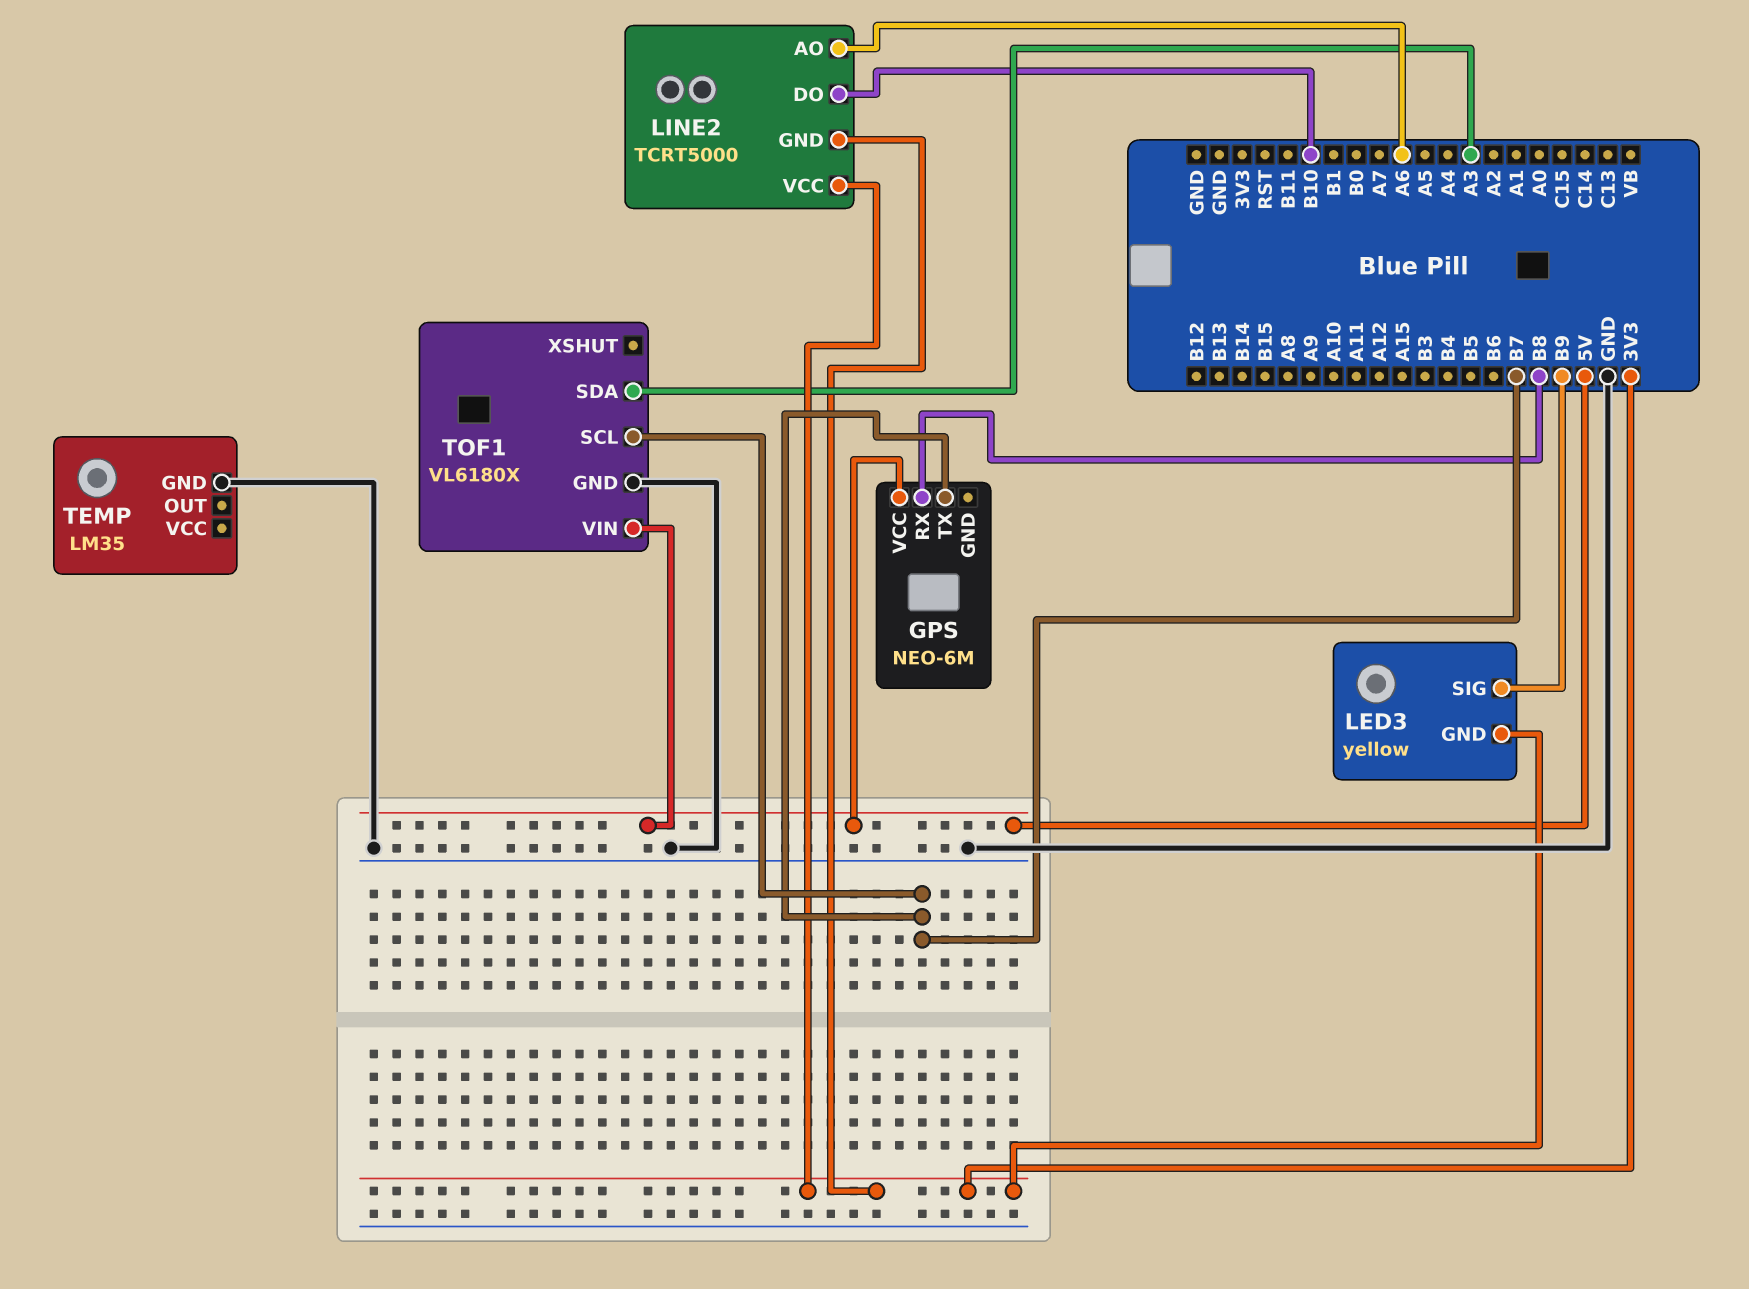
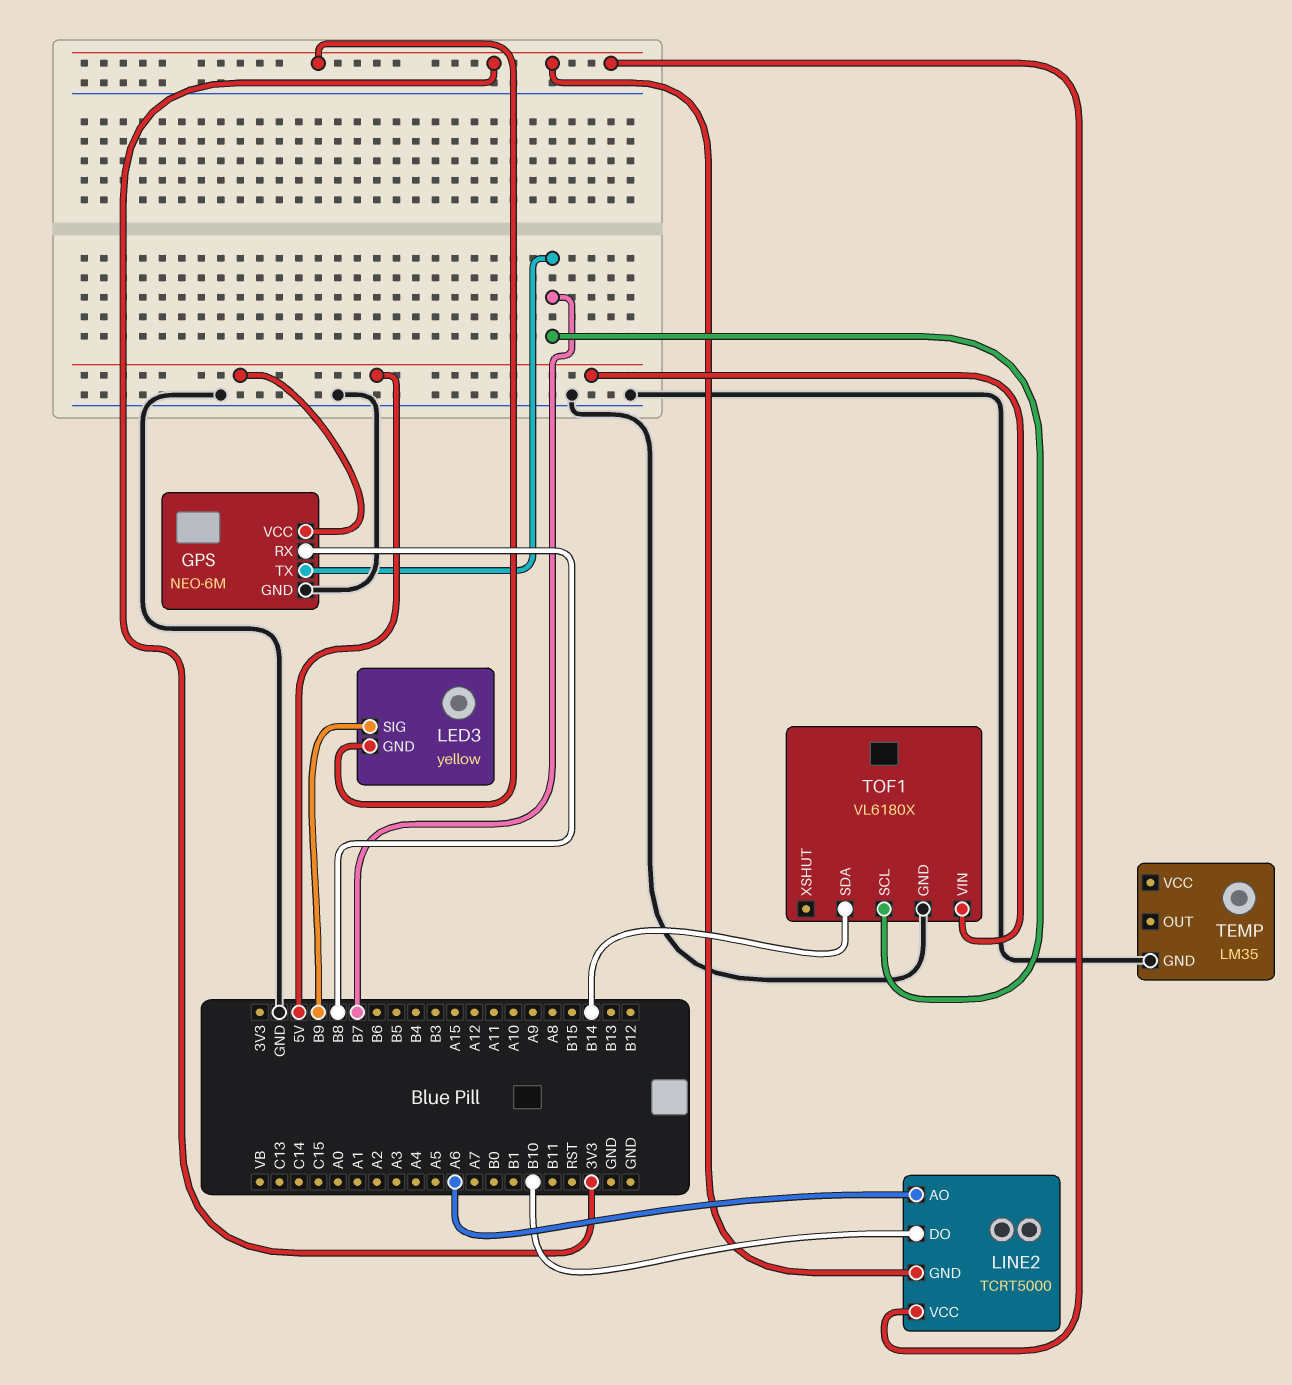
GPS pin GND: none -> GND
TOF1 pin SDA: A3 -> B14

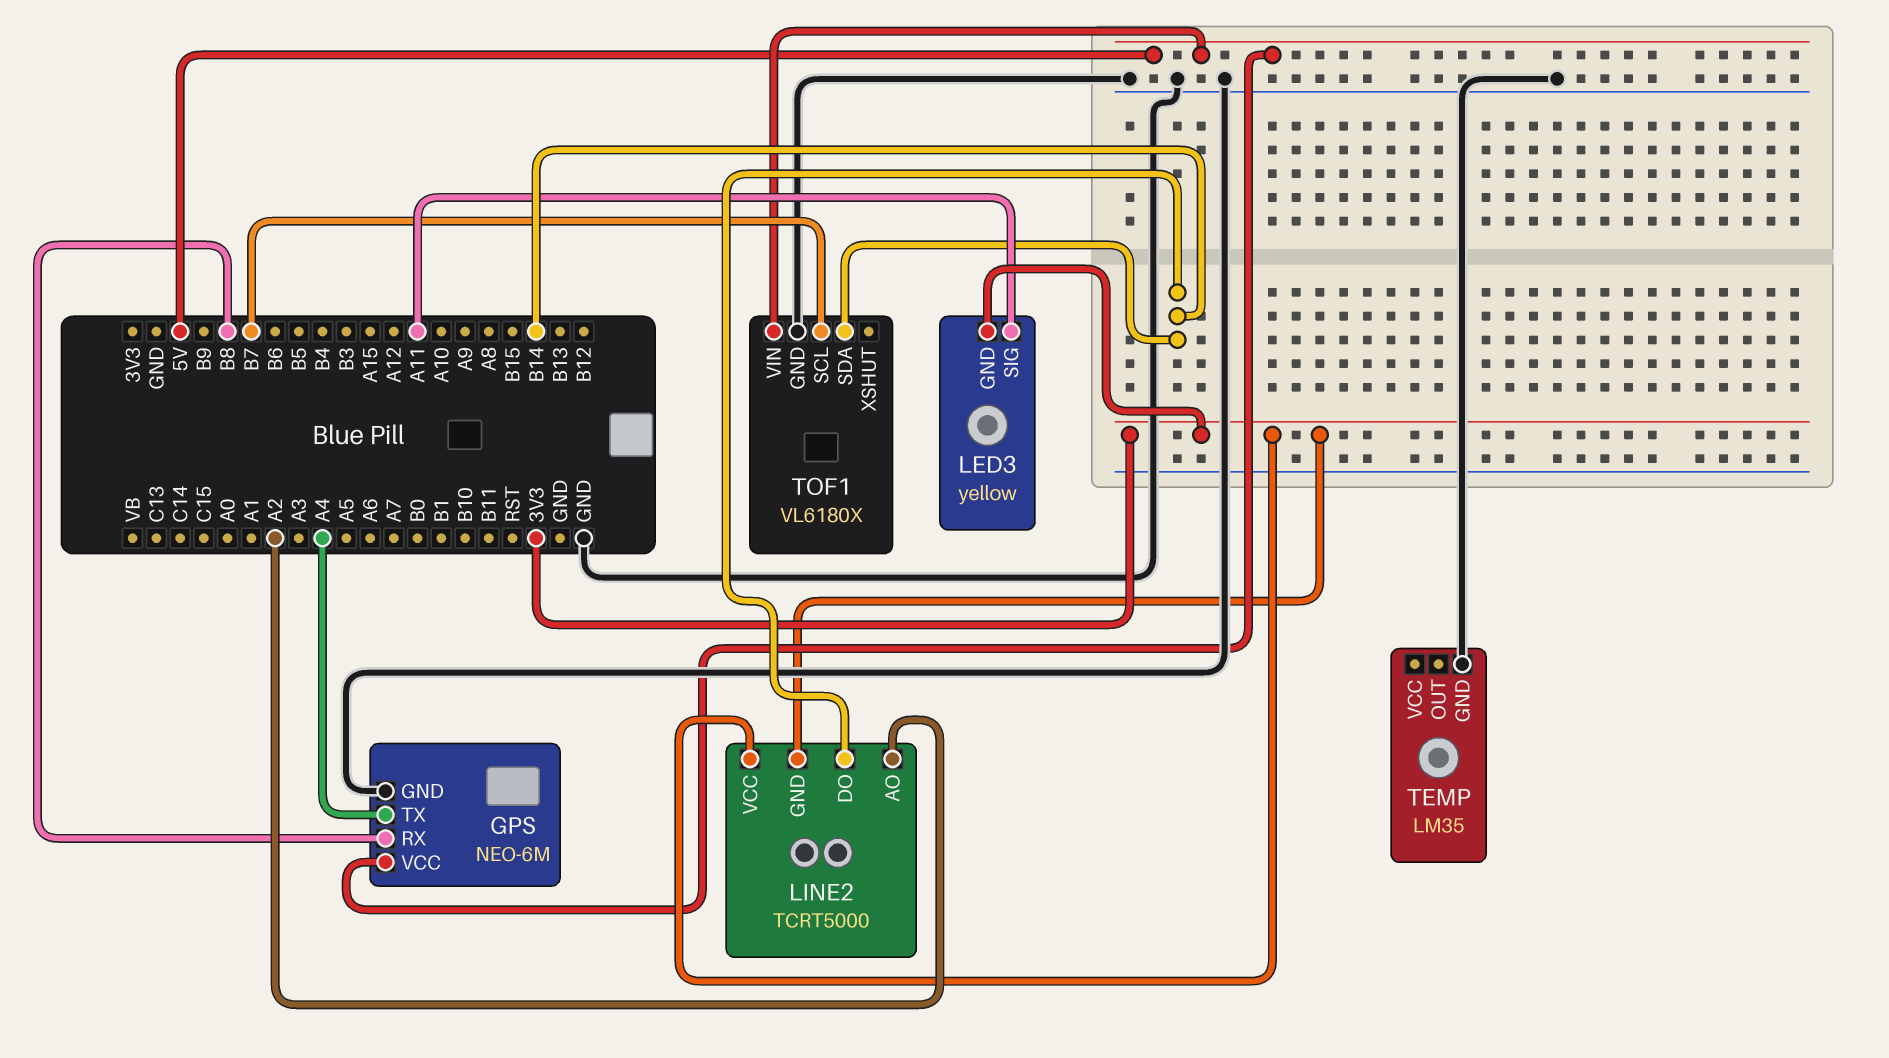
GPS pin TX: B7 -> A4
LED3 pin SIG: B9 -> A11
LINE2 pin AO: A6 -> A2
LINE2 pin DO: B10 -> B14

